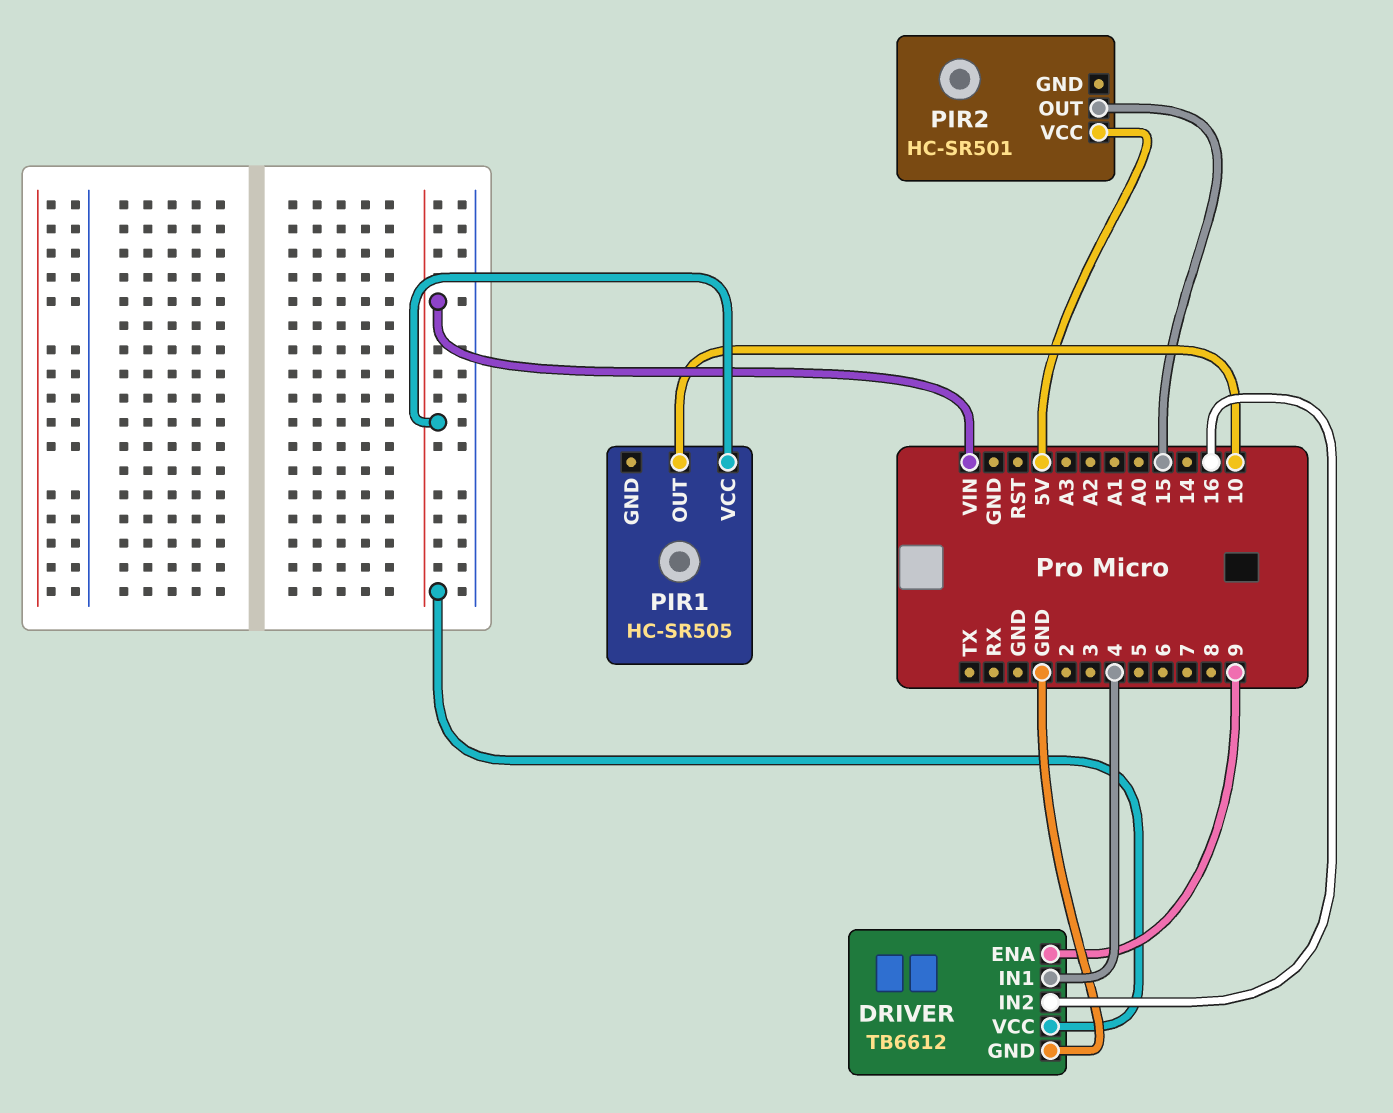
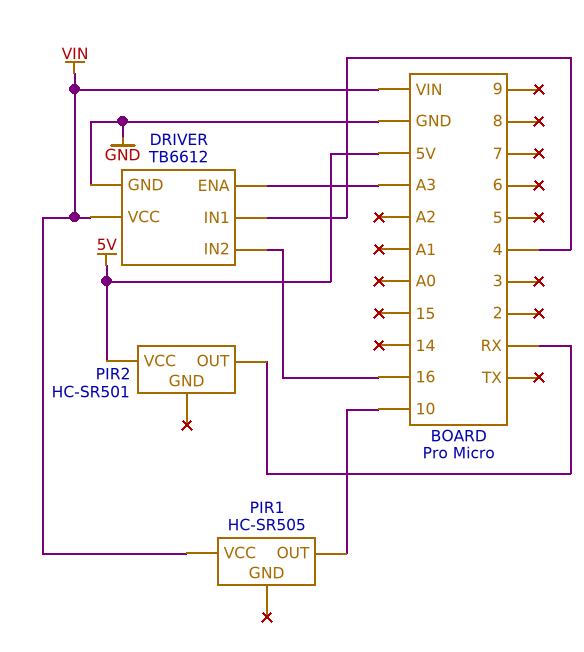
DRIVER pin ENA: 9 -> A3
PIR2 pin OUT: 15 -> RX

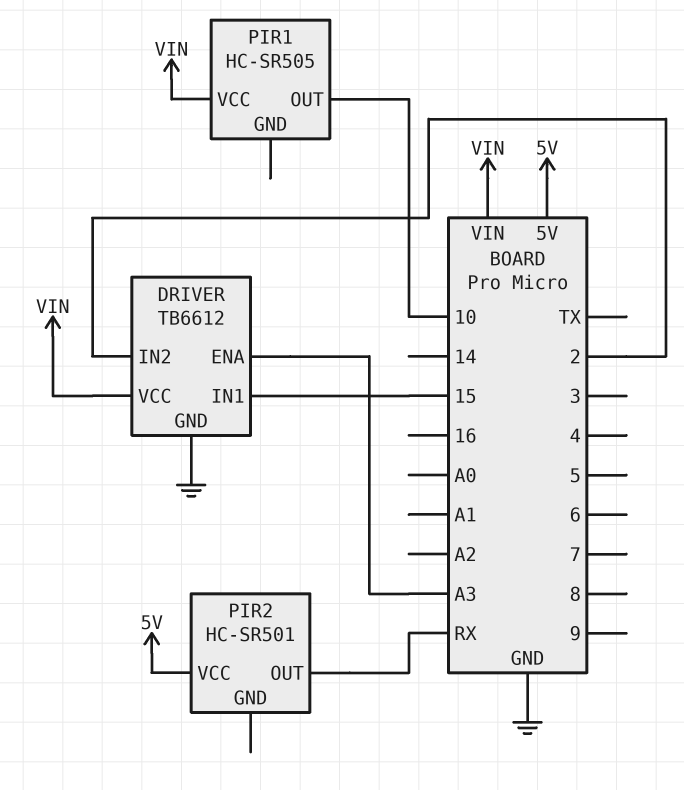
DRIVER pin IN1: 4 -> 15
DRIVER pin IN2: 16 -> 2

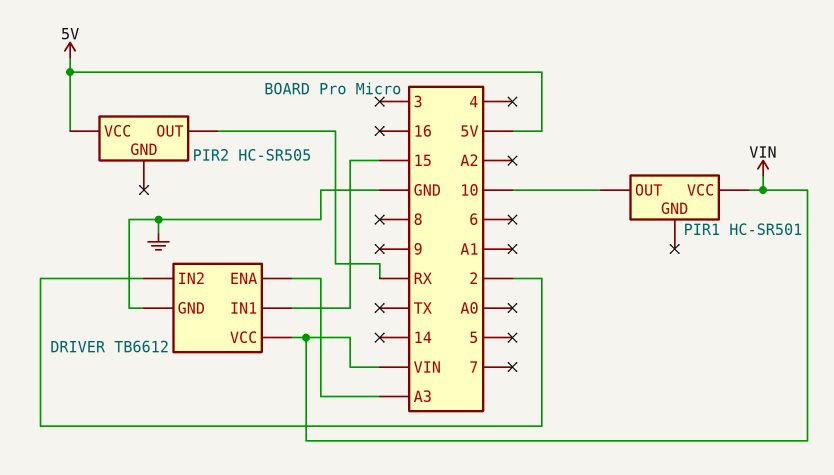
PIR1: HC-SR505 -> HC-SR501
PIR2: HC-SR501 -> HC-SR505

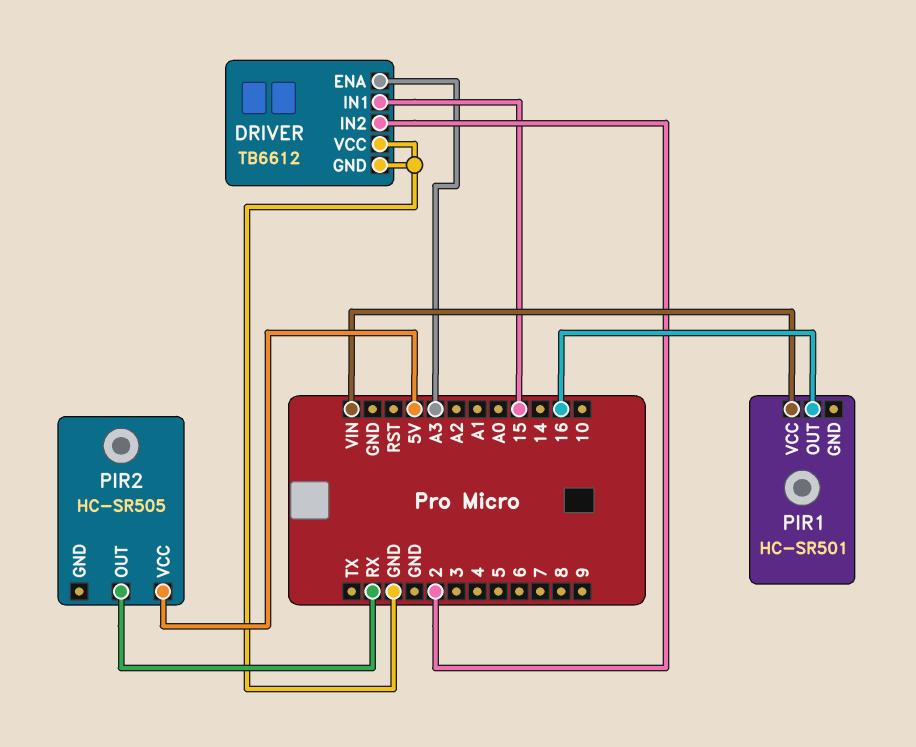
DRIVER pin VCC: VIN -> GND
PIR1 pin OUT: 10 -> 16

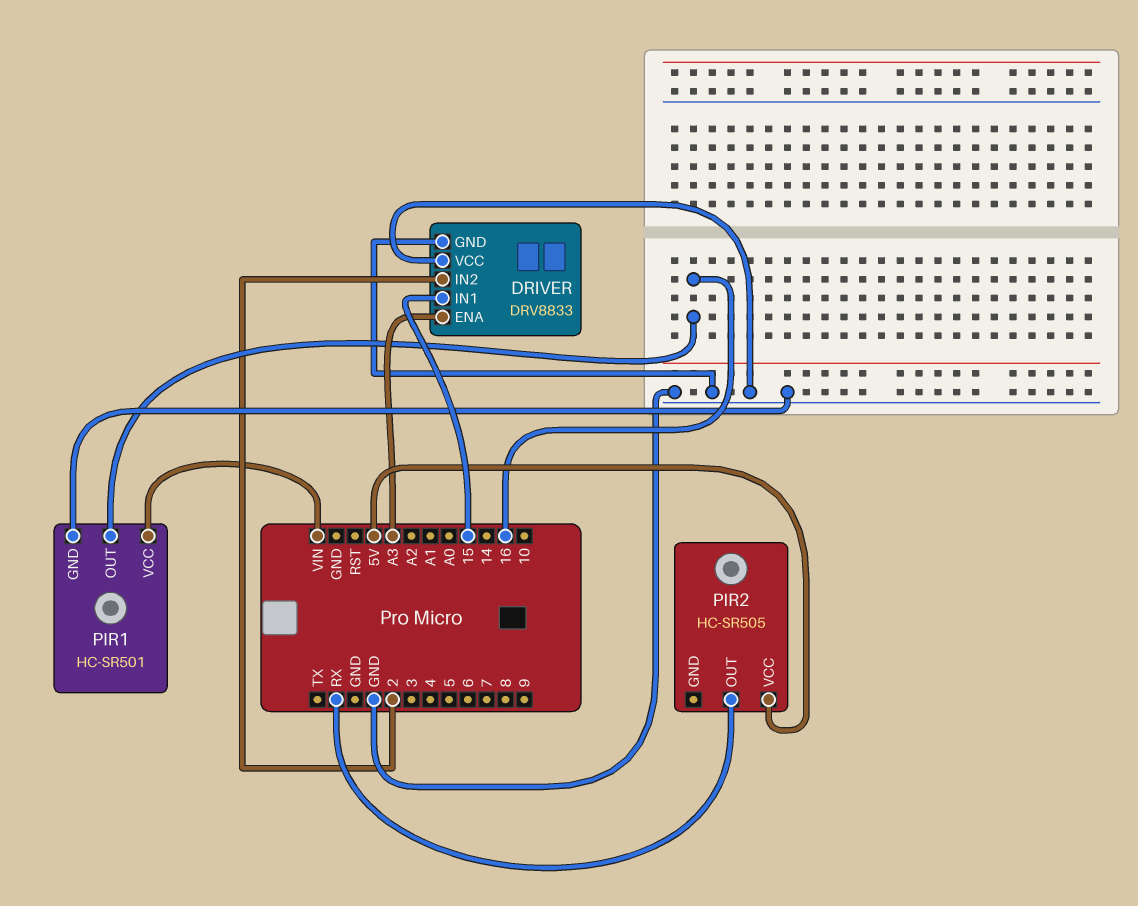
DRIVER: TB6612 -> DRV8833
PIR1 pin GND: none -> GND

